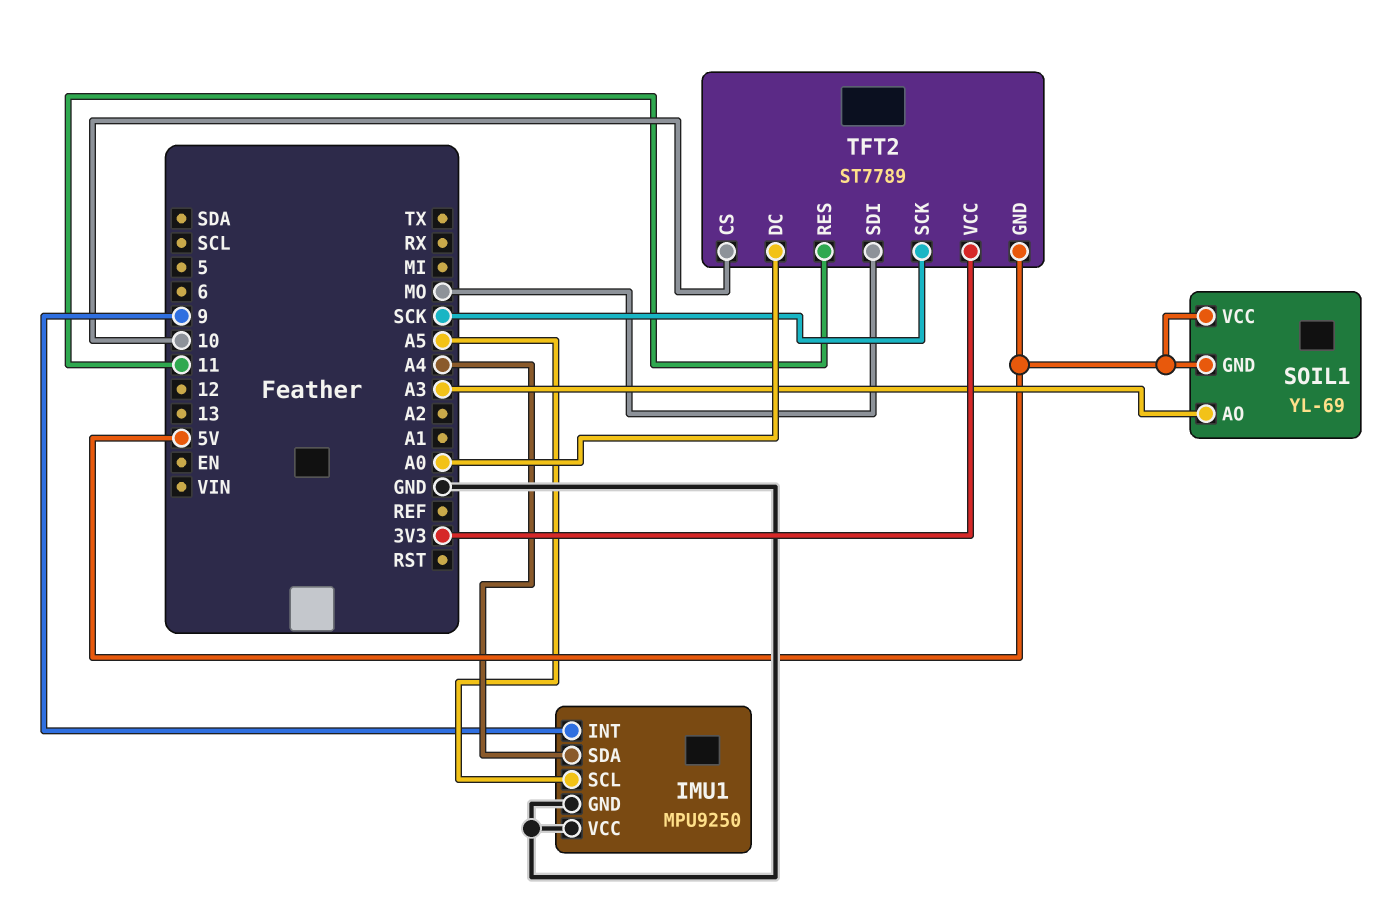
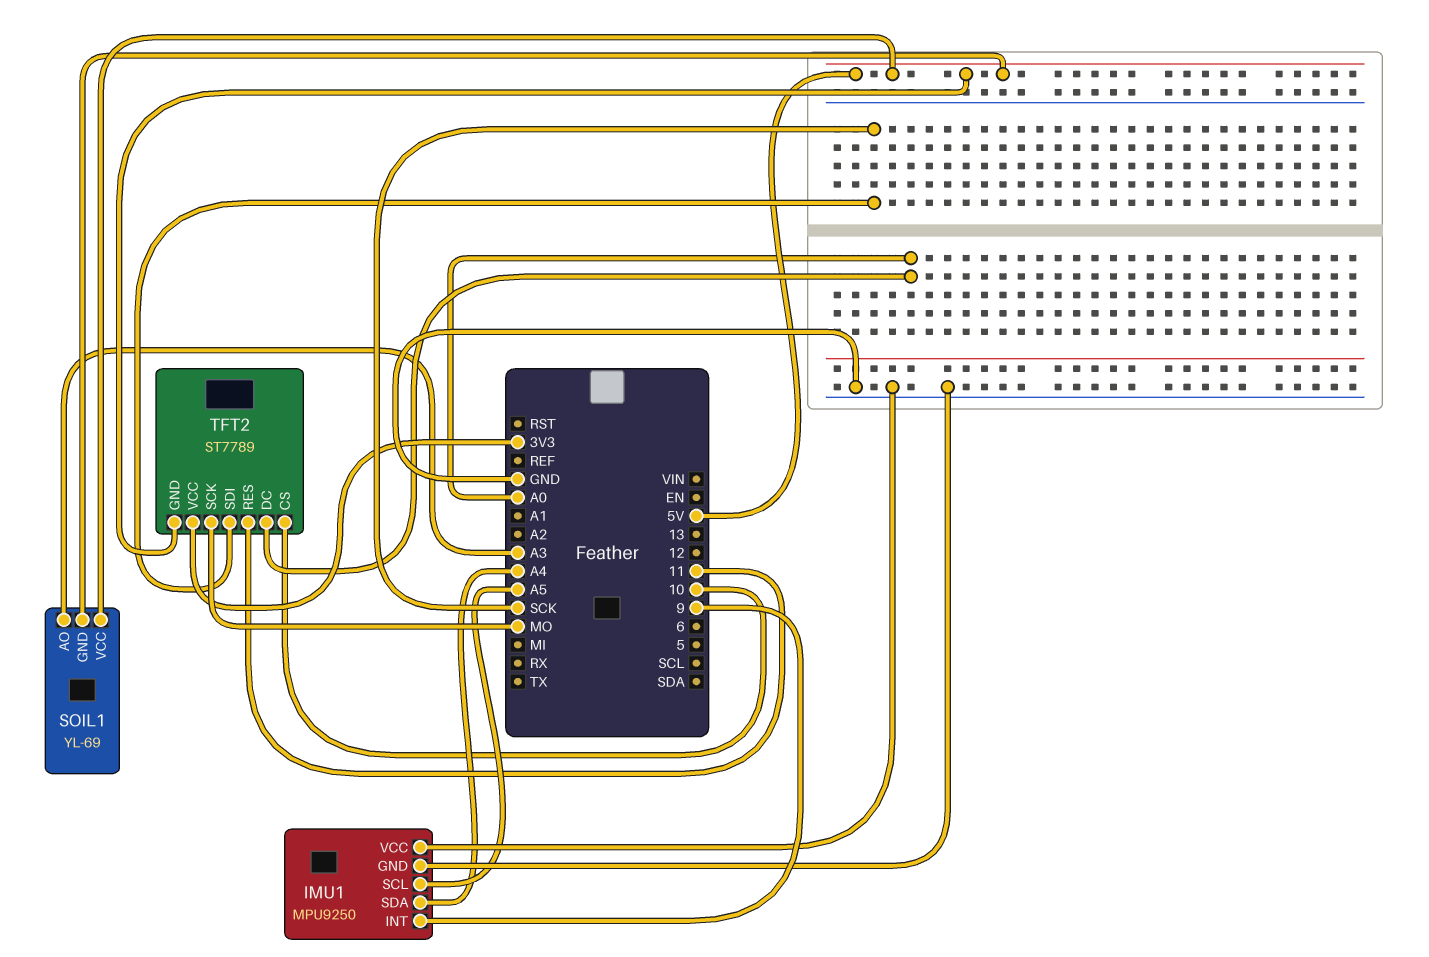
TFT2 pin SCK: SCK -> MO
TFT2 pin SDI: MO -> SCK

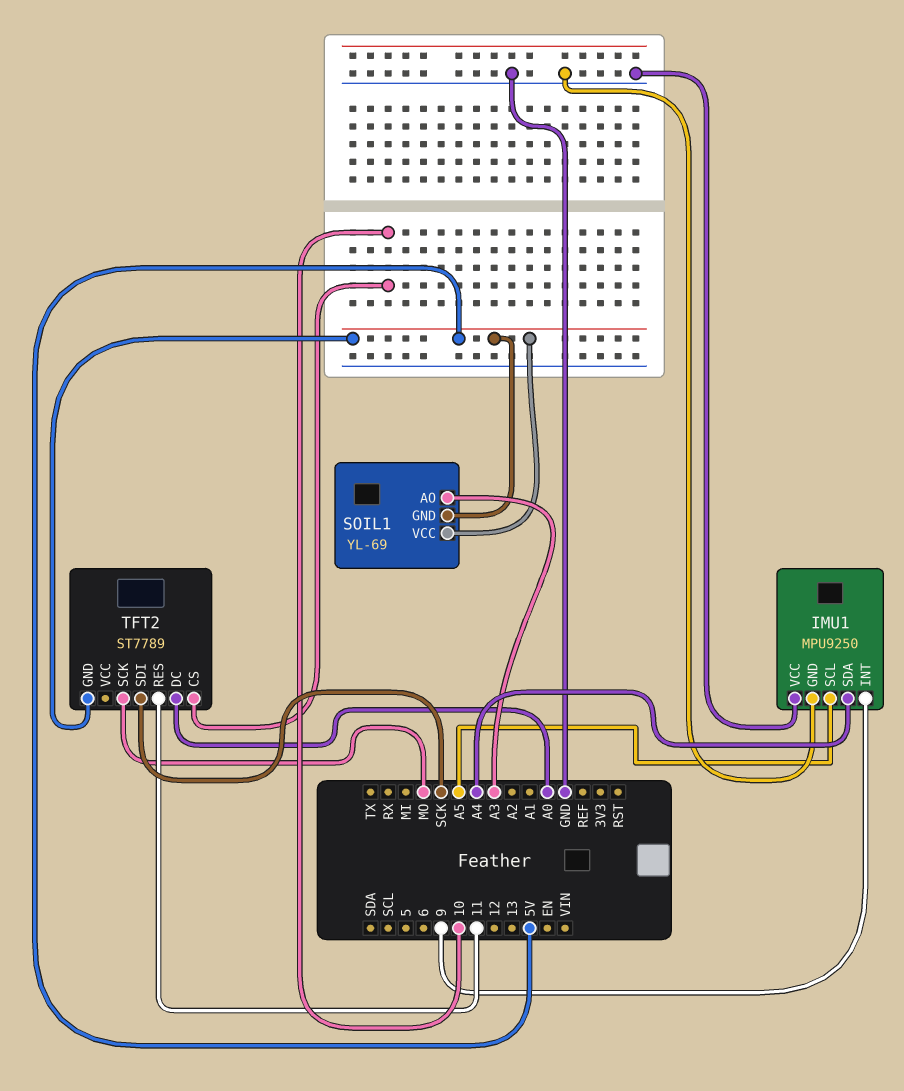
TFT2 pin VCC: 3V3 -> none

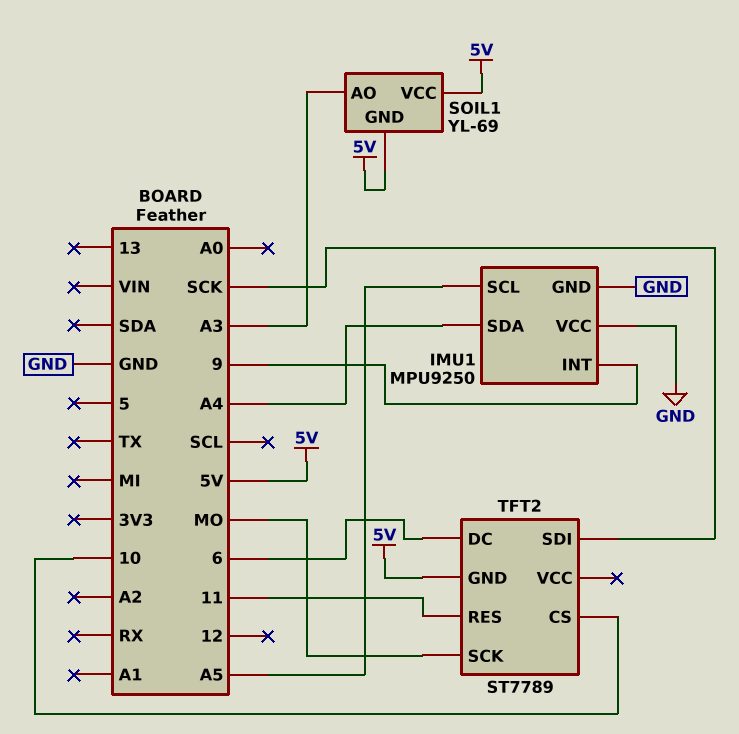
TFT2 pin DC: A0 -> 6

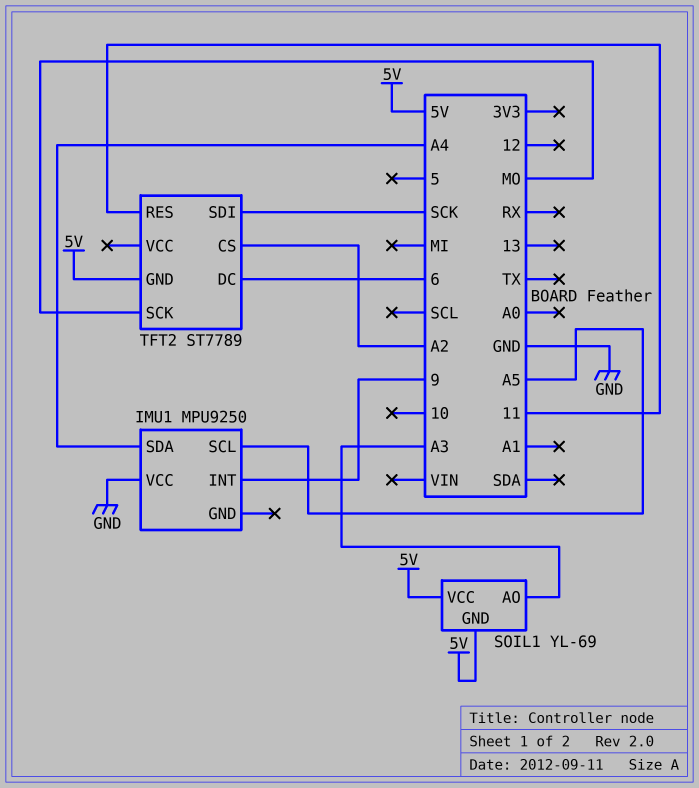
IMU1 pin GND: GND -> none
TFT2 pin CS: 10 -> A2

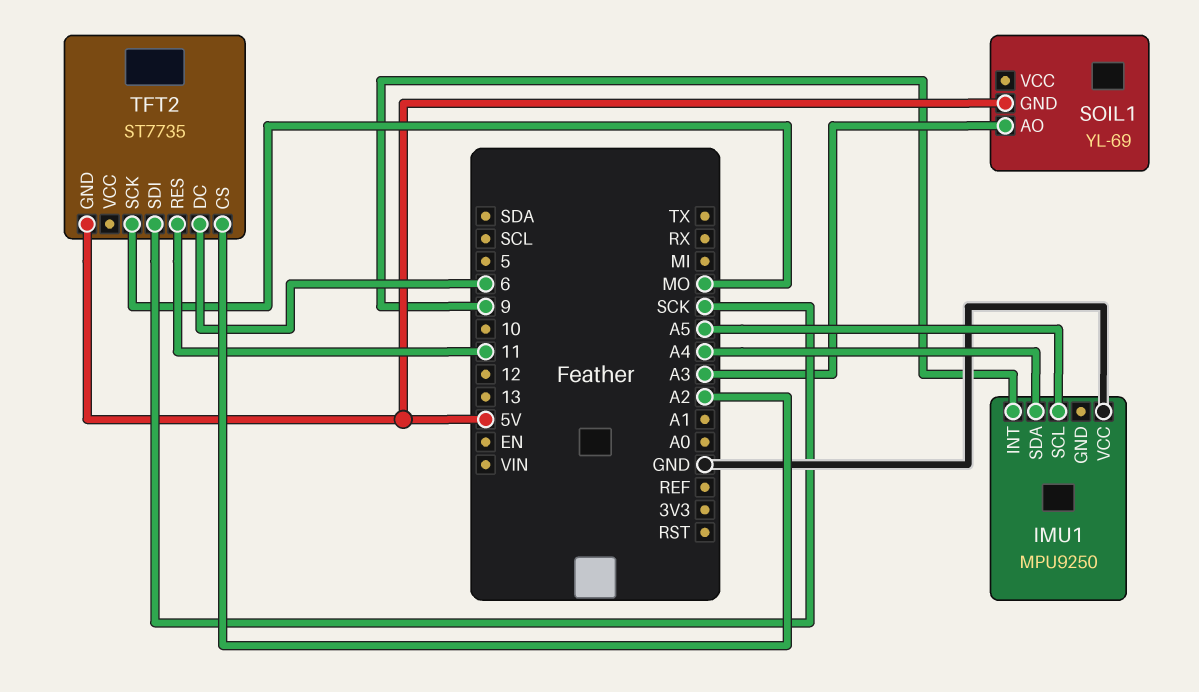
SOIL1 pin VCC: 5V -> none
TFT2: ST7789 -> ST7735

